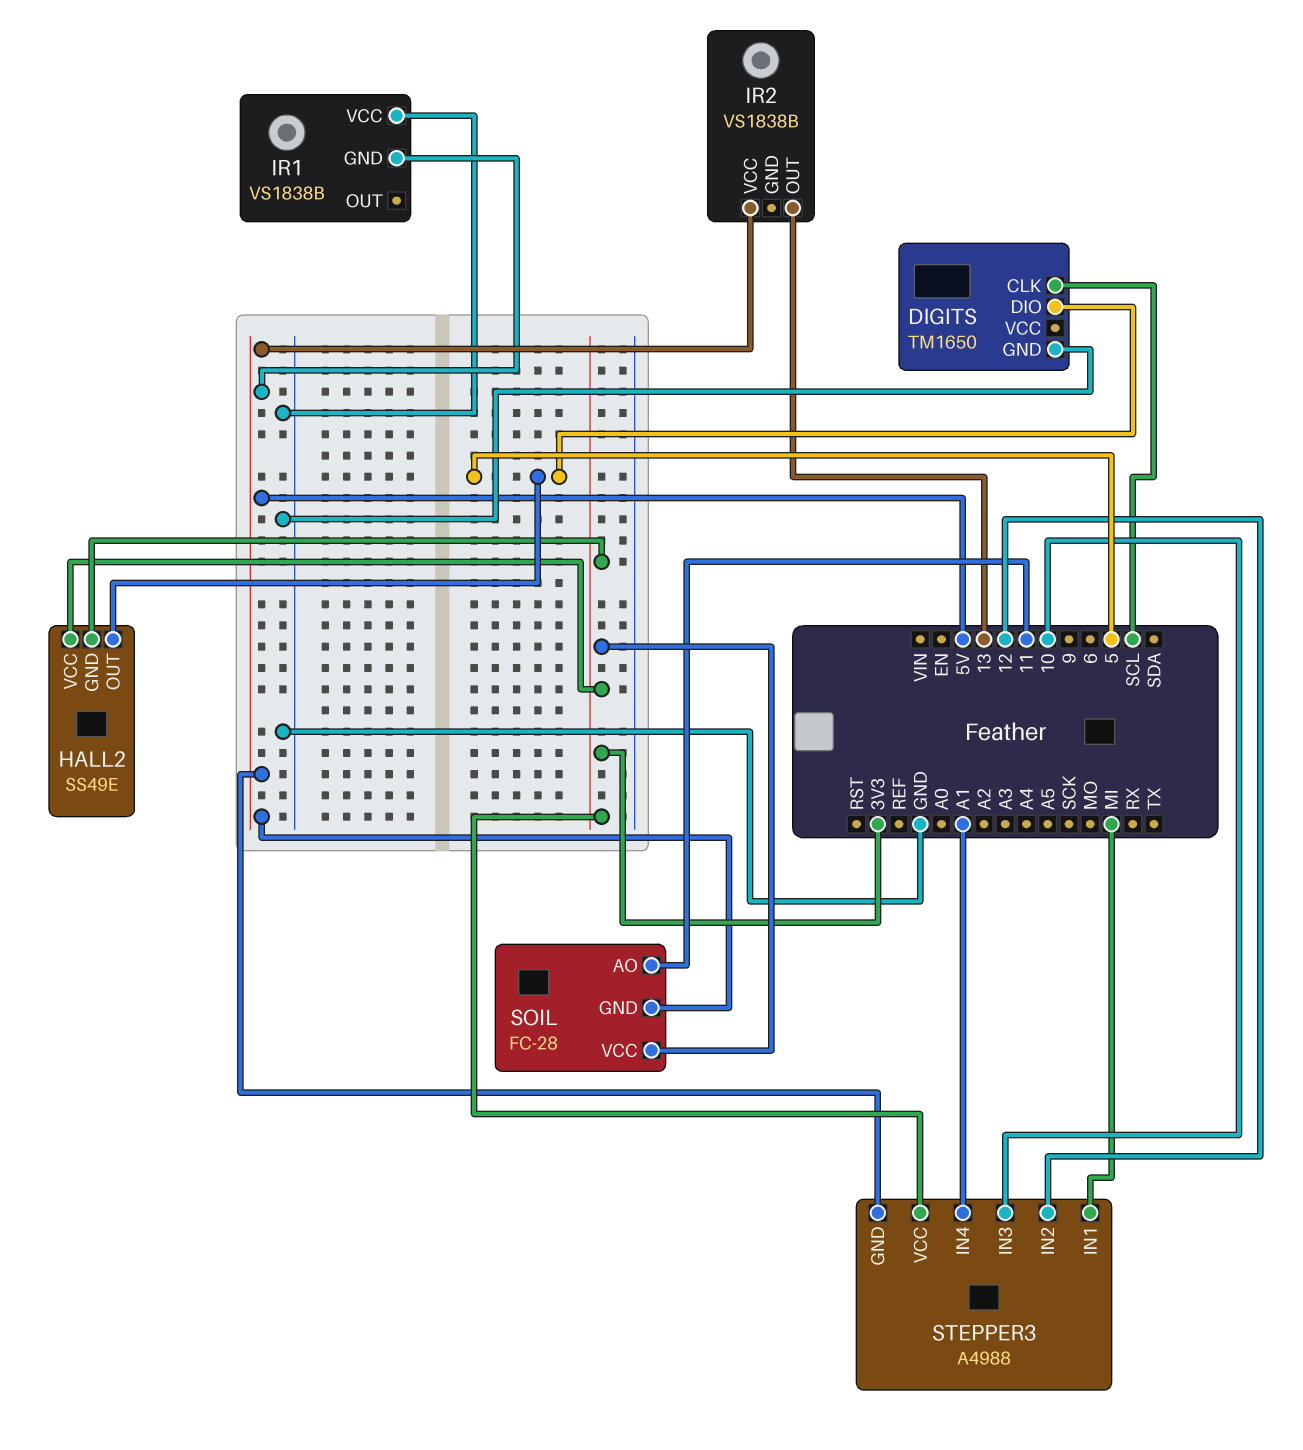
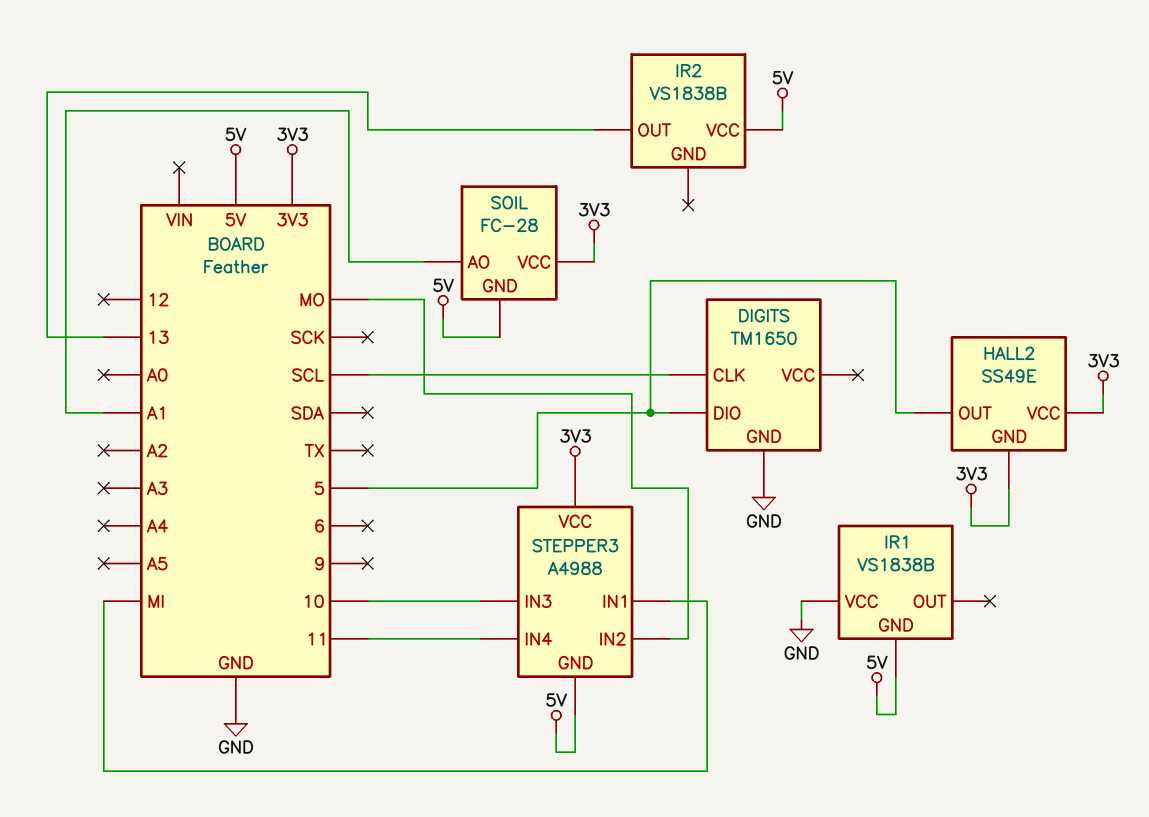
SOIL pin AO: 11 -> A1
STEPPER3 pin IN2: 12 -> MO
STEPPER3 pin IN4: A1 -> 11

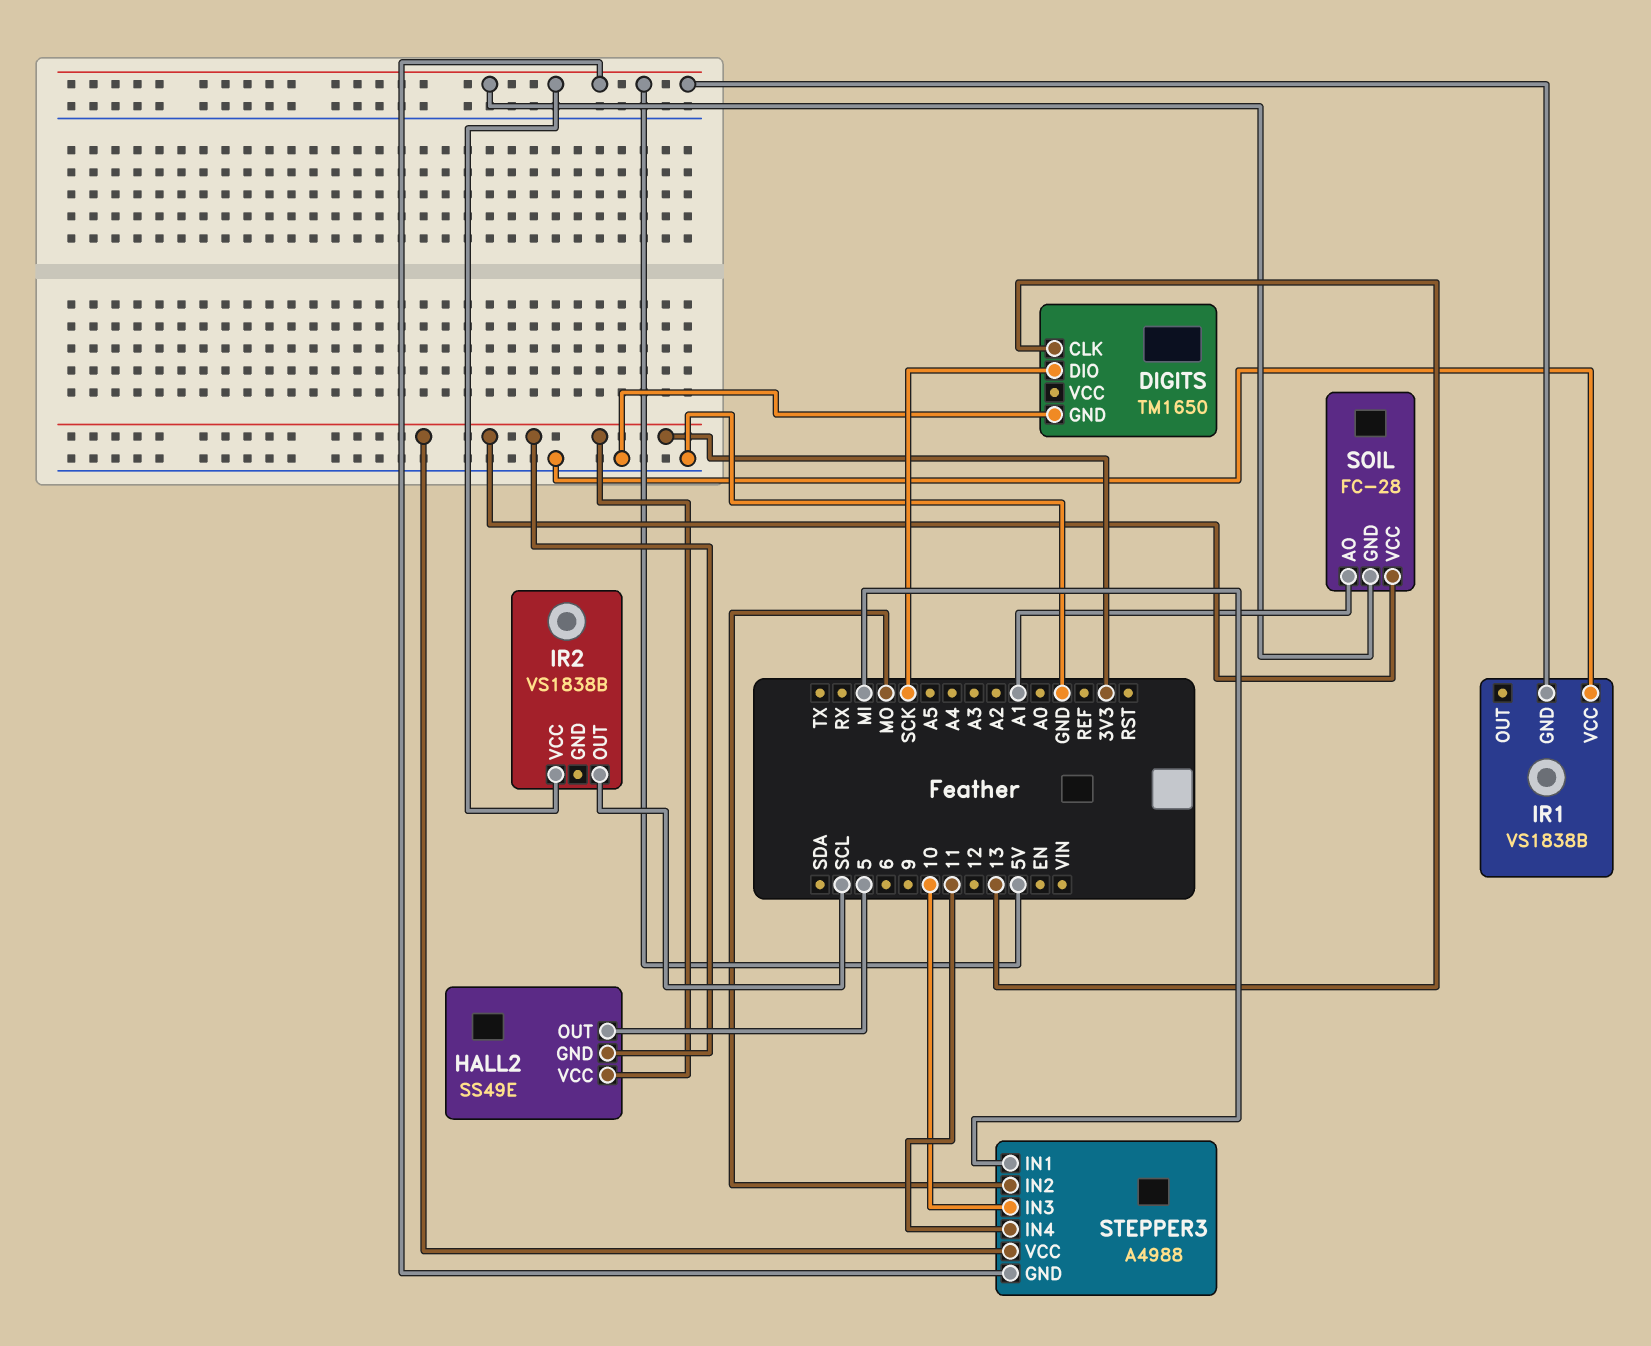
DIGITS pin CLK: SCL -> 13
DIGITS pin DIO: 5 -> SCK
IR2 pin OUT: 13 -> SCL

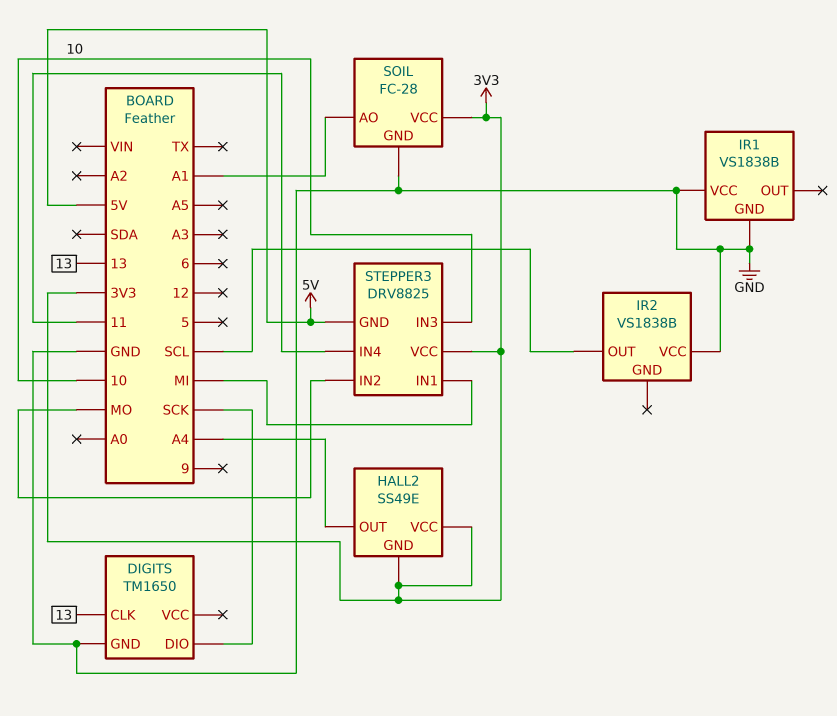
HALL2 pin OUT: 5 -> A4
IR1 pin GND: 5V -> GND
IR2 pin VCC: 5V -> GND
SOIL pin GND: 5V -> GND
STEPPER3: A4988 -> DRV8825

